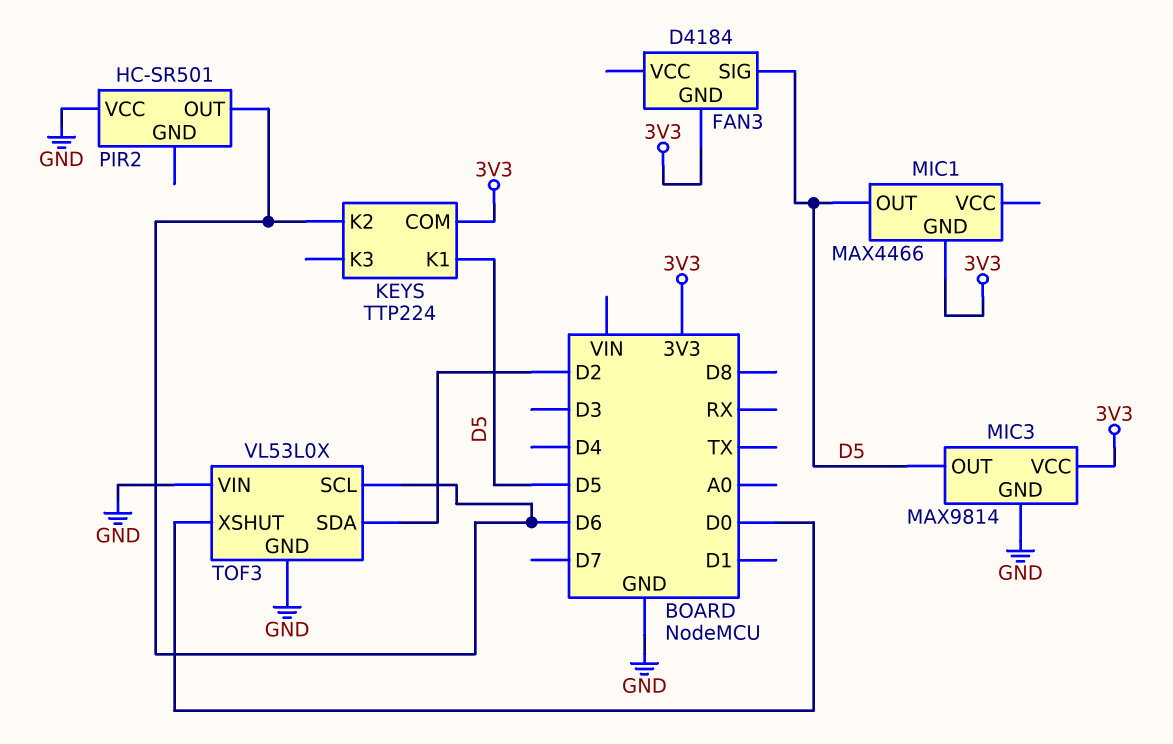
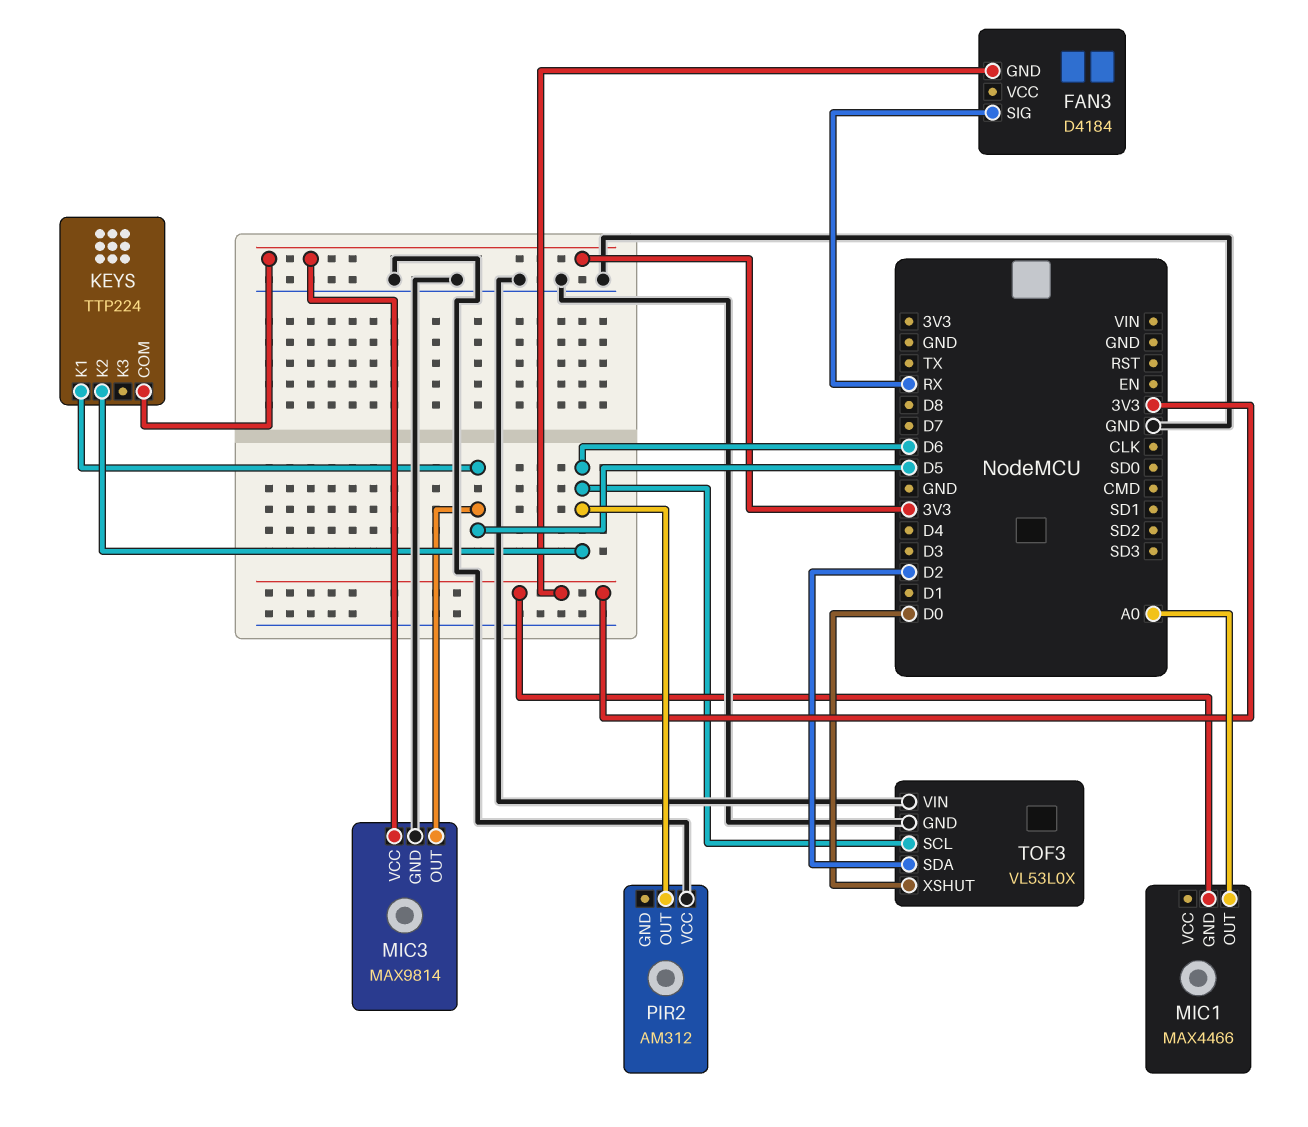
FAN3 pin SIG: D5 -> RX
MIC1 pin OUT: D5 -> A0
PIR2: HC-SR501 -> AM312

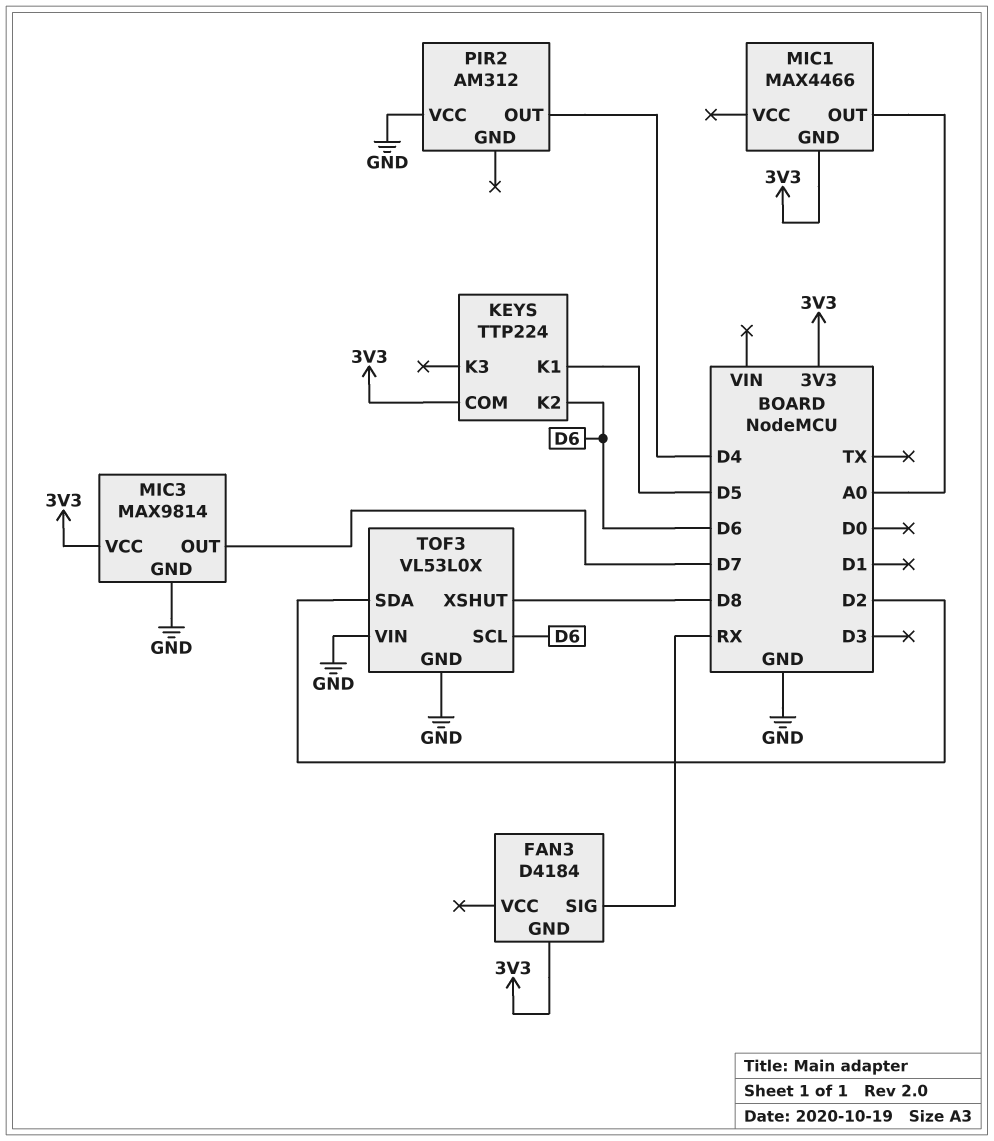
MIC3 pin OUT: D5 -> D7
PIR2 pin OUT: D6 -> D4
TOF3 pin XSHUT: D0 -> D8

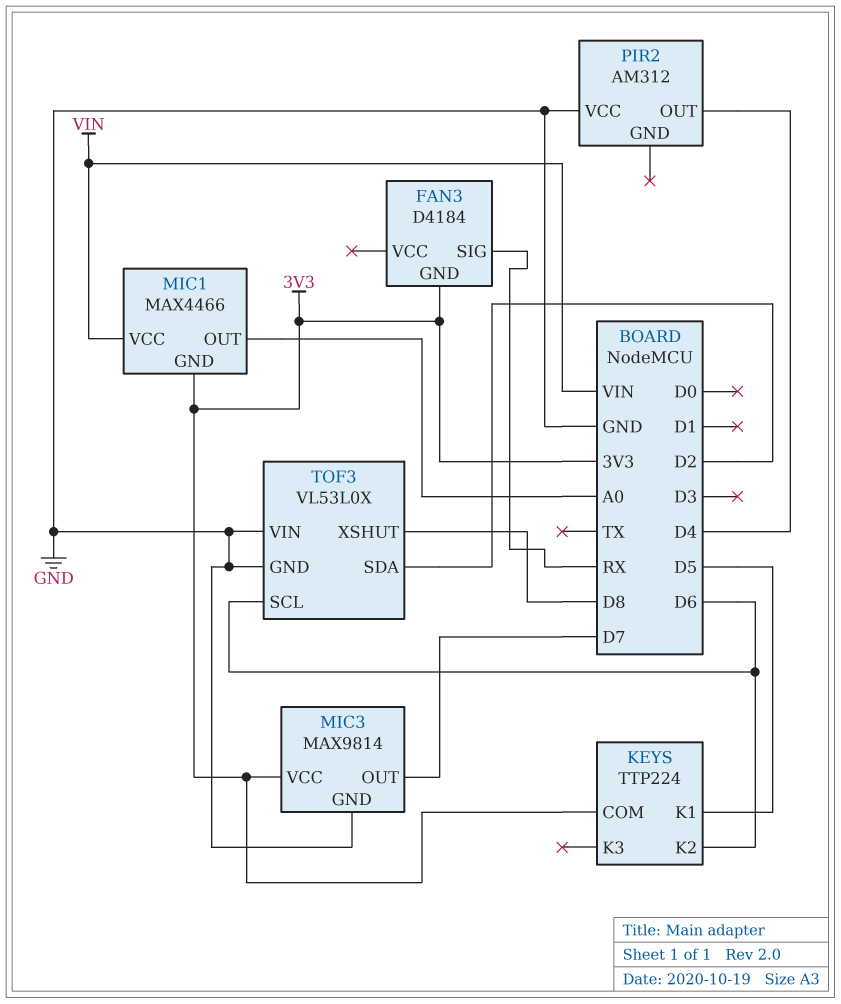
MIC1 pin VCC: none -> VIN

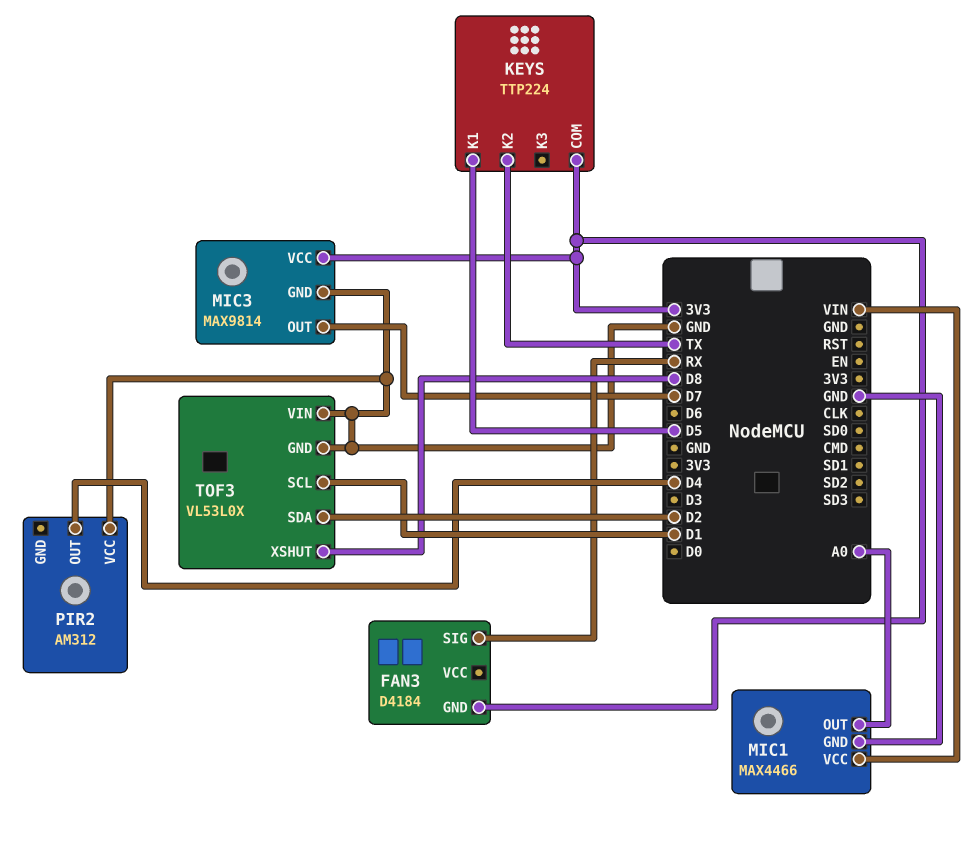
KEYS pin K2: D6 -> TX
MIC1 pin GND: 3V3 -> GND
TOF3 pin SCL: D6 -> D1

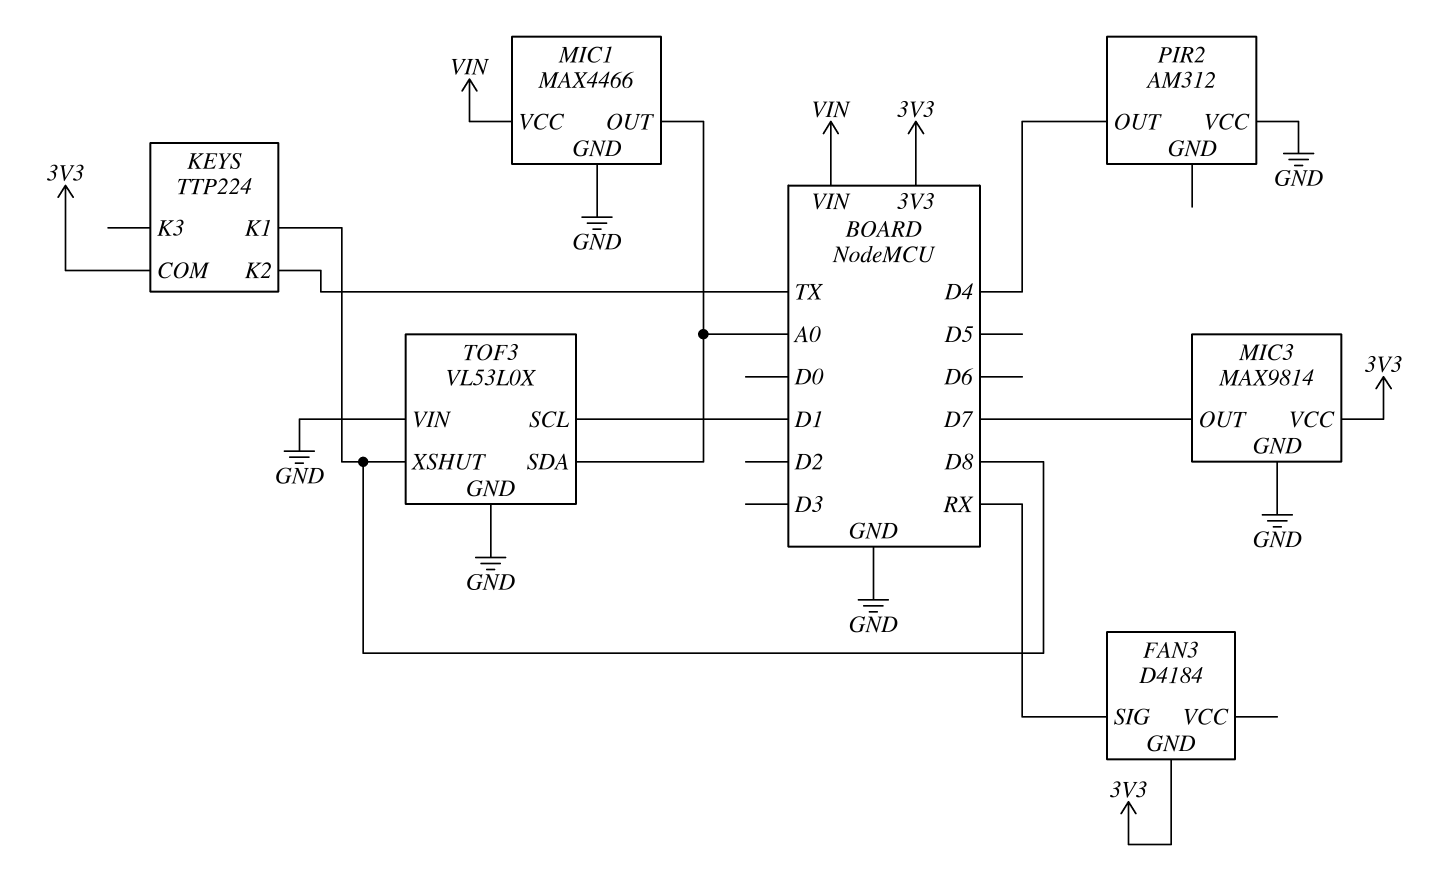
KEYS pin K1: D5 -> D8
TOF3 pin SDA: D2 -> A0

